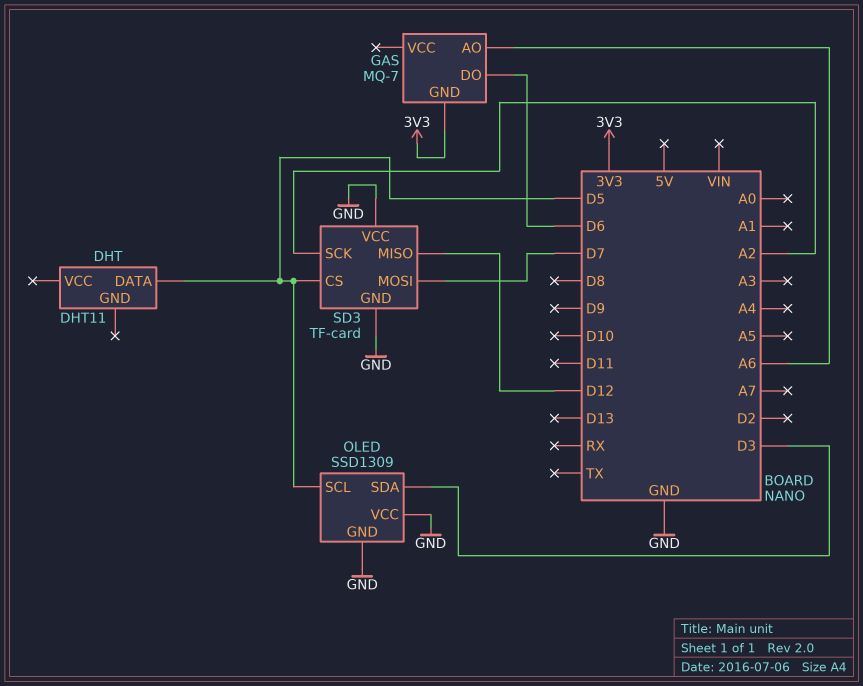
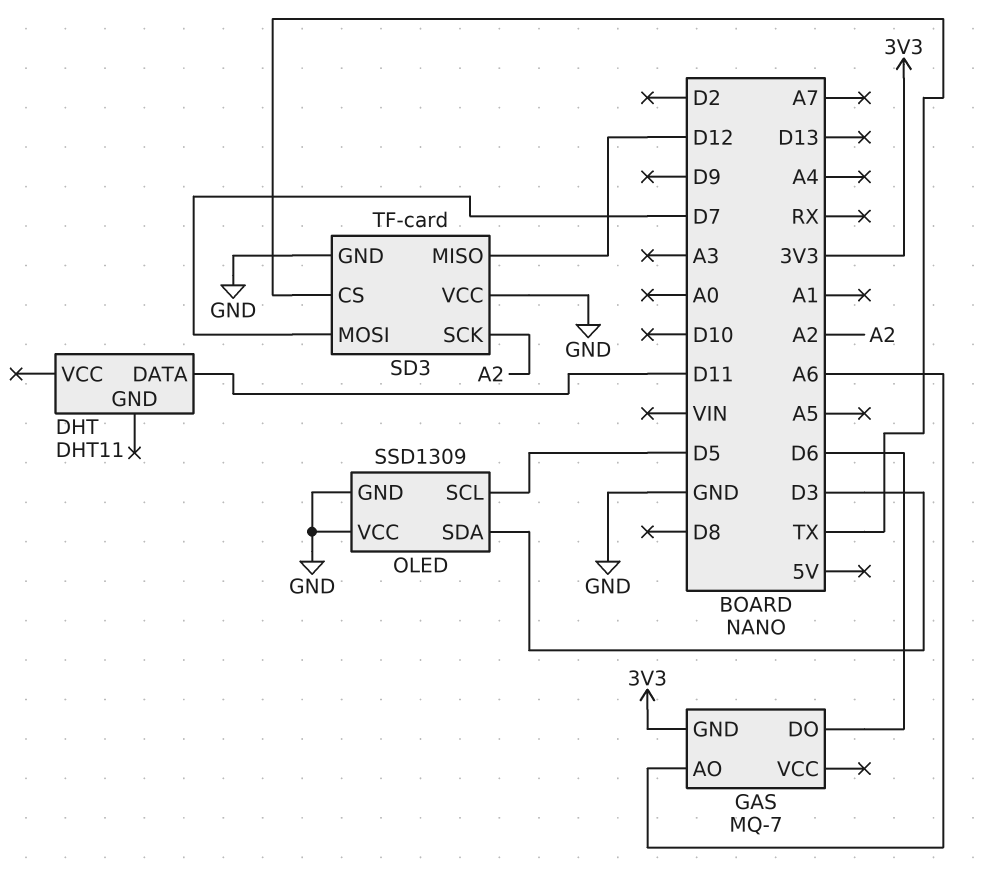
DHT pin DATA: D5 -> D11
SD3 pin CS: D5 -> TX

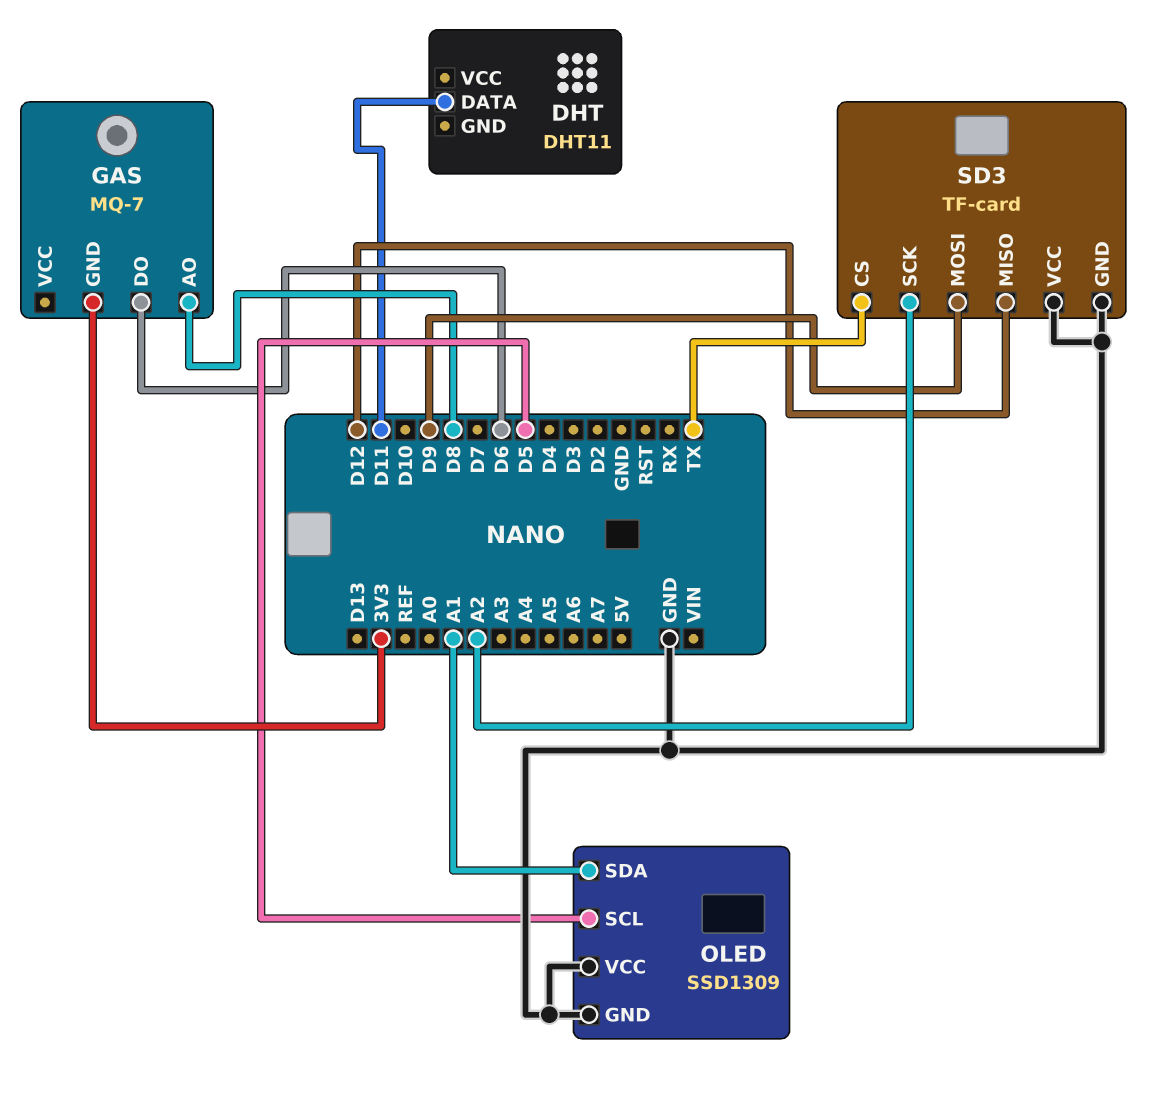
GAS pin AO: A6 -> D8
OLED pin SDA: D3 -> A1
SD3 pin MOSI: D7 -> D9

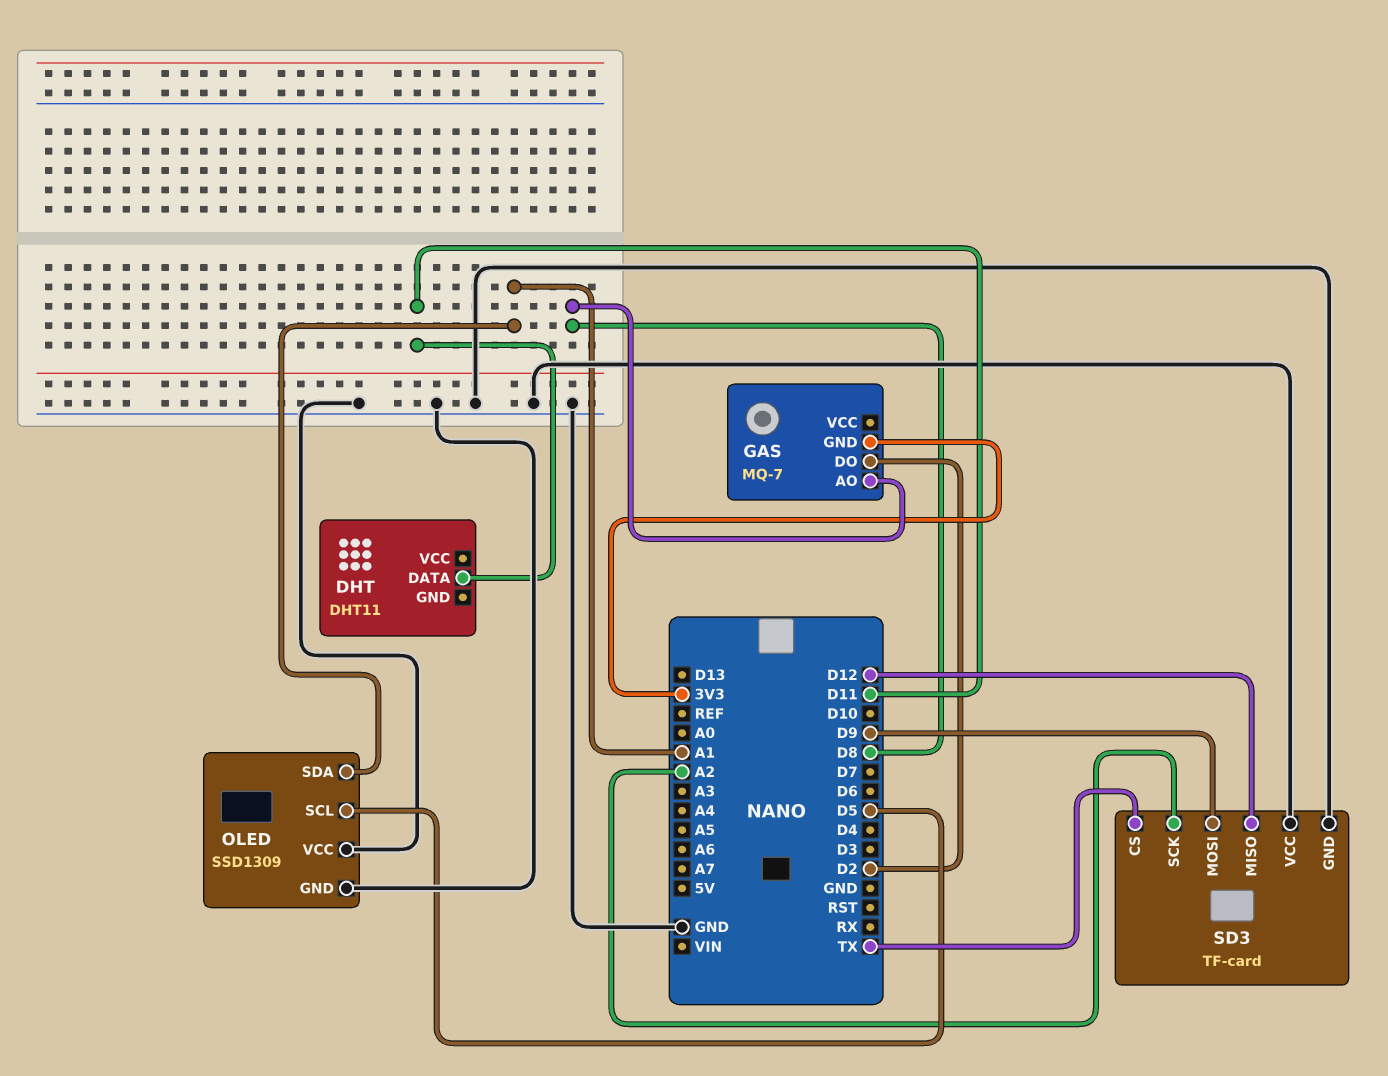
GAS pin DO: D6 -> D2

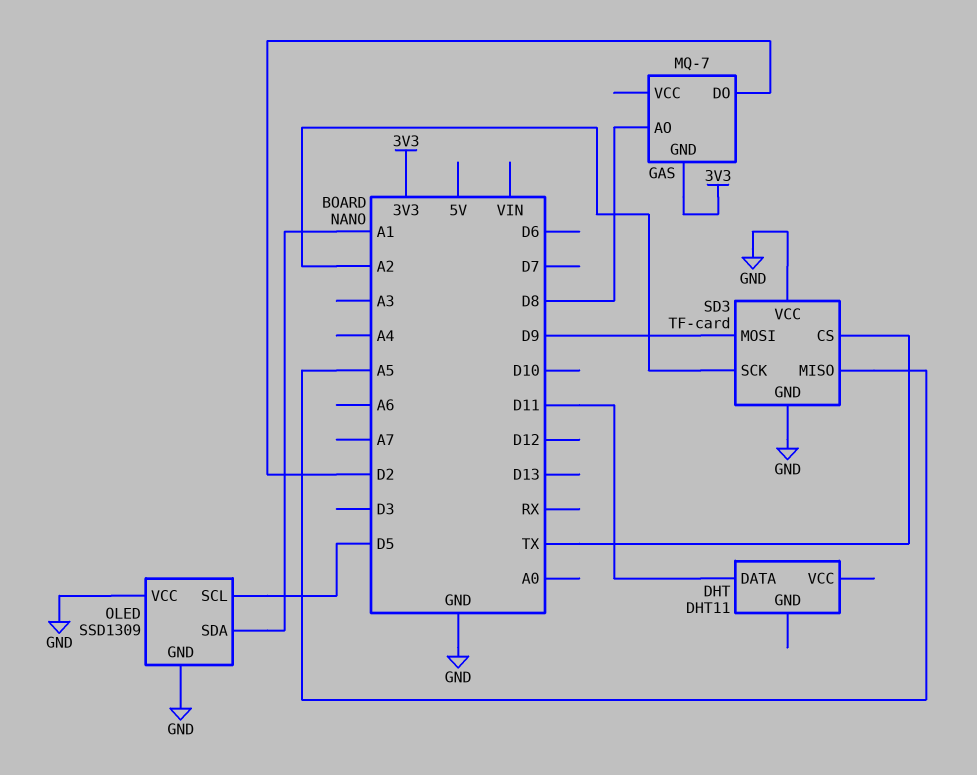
SD3 pin MISO: D12 -> A5

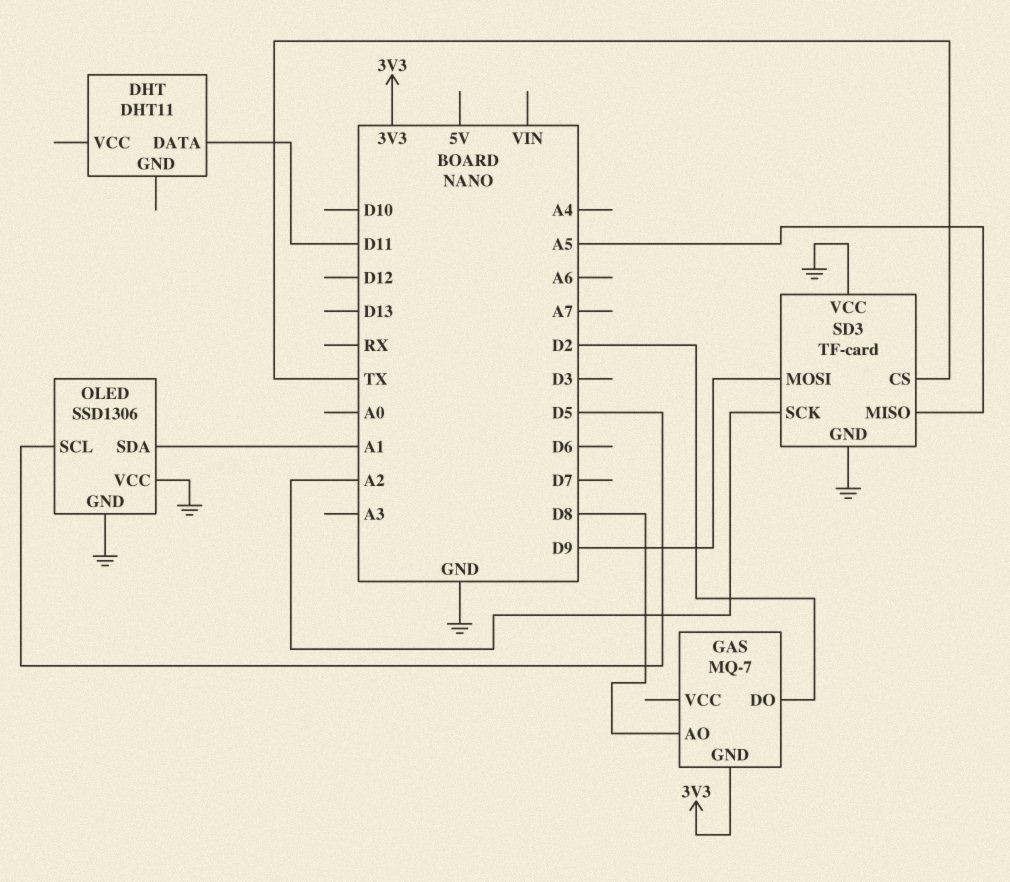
OLED: SSD1309 -> SSD1306

